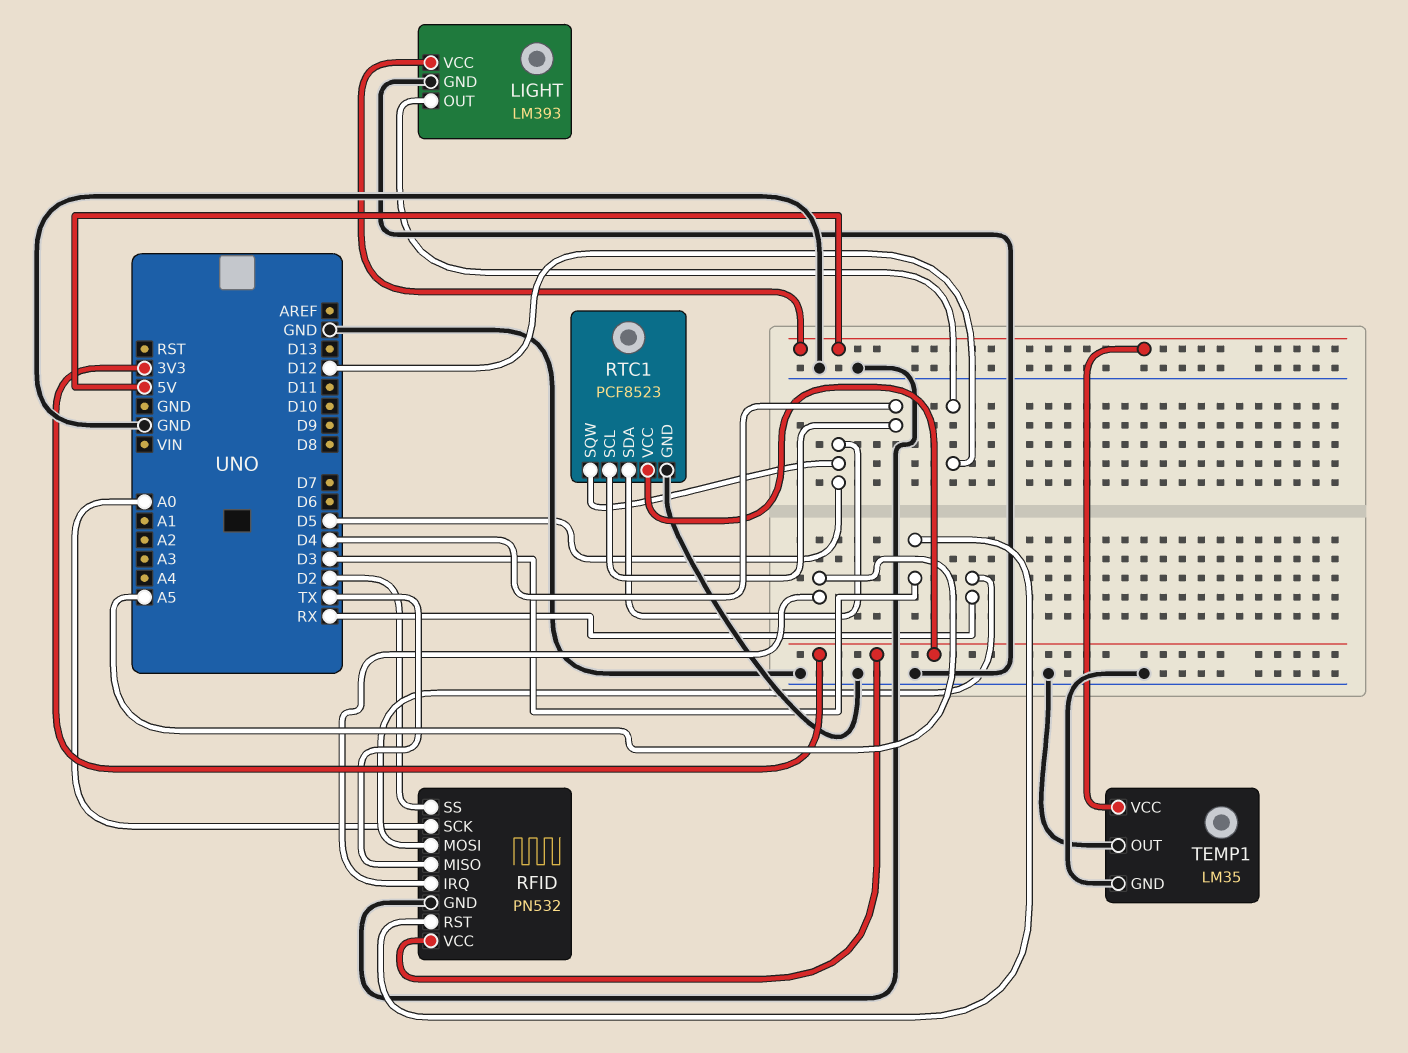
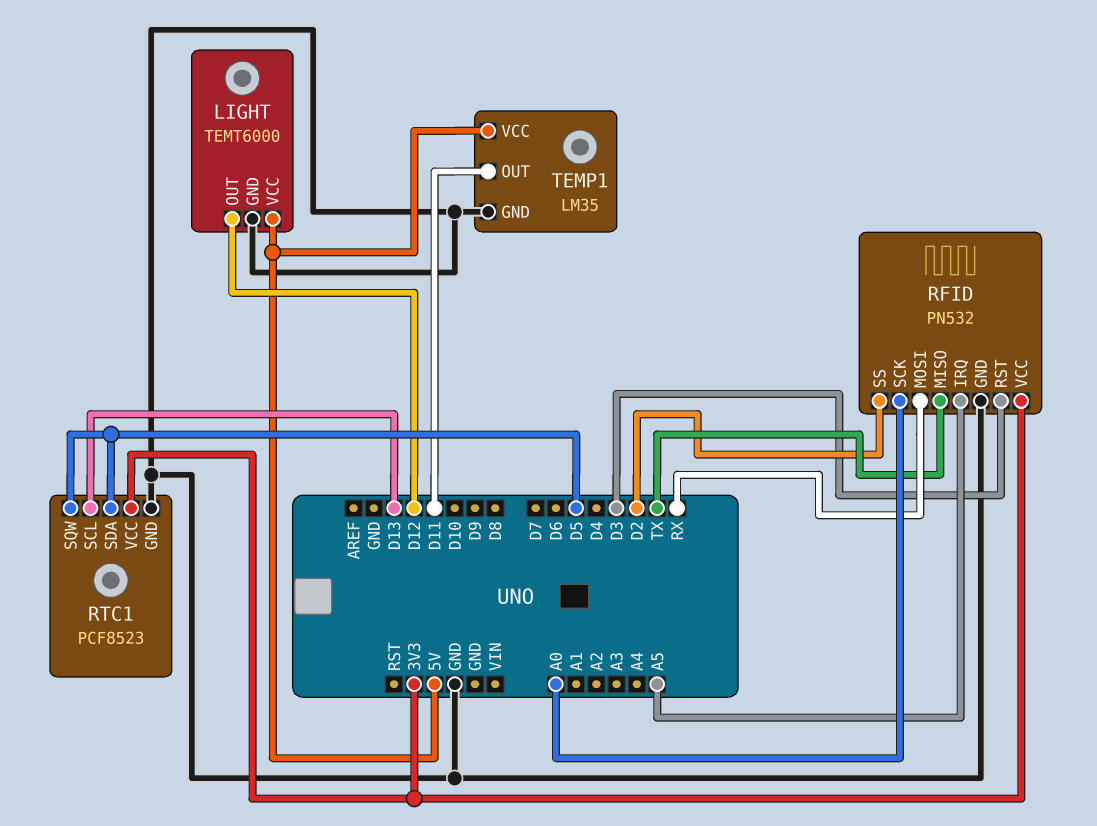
LIGHT: LM393 -> TEMT6000
RTC1 pin SCL: D4 -> D13
TEMP1 pin OUT: GND -> D11

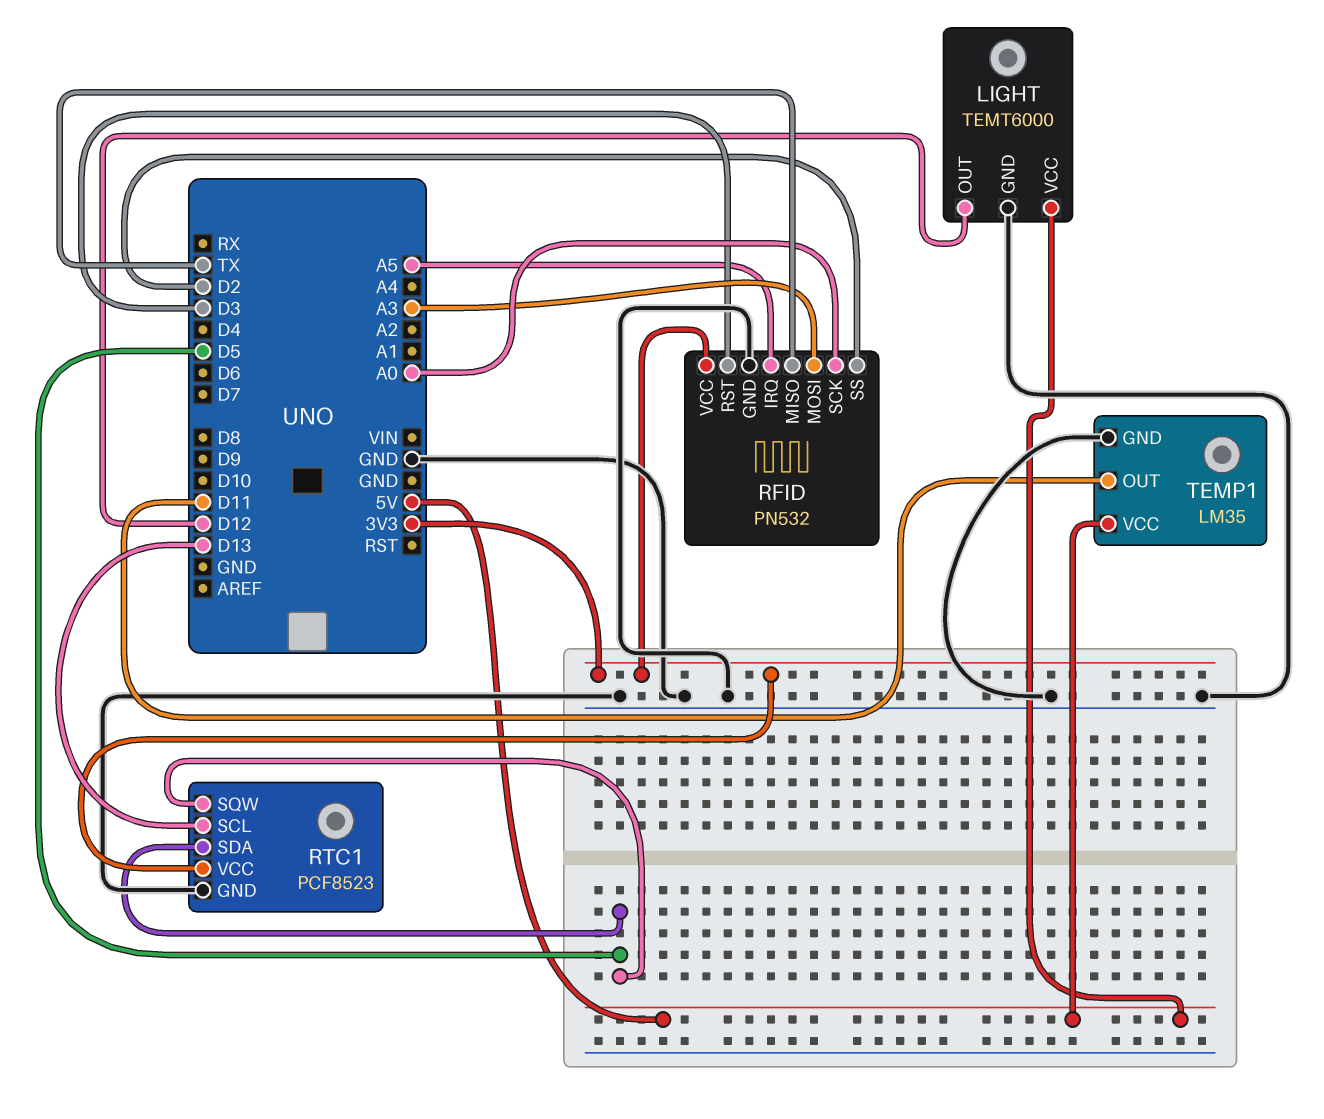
RFID pin MOSI: RX -> A3

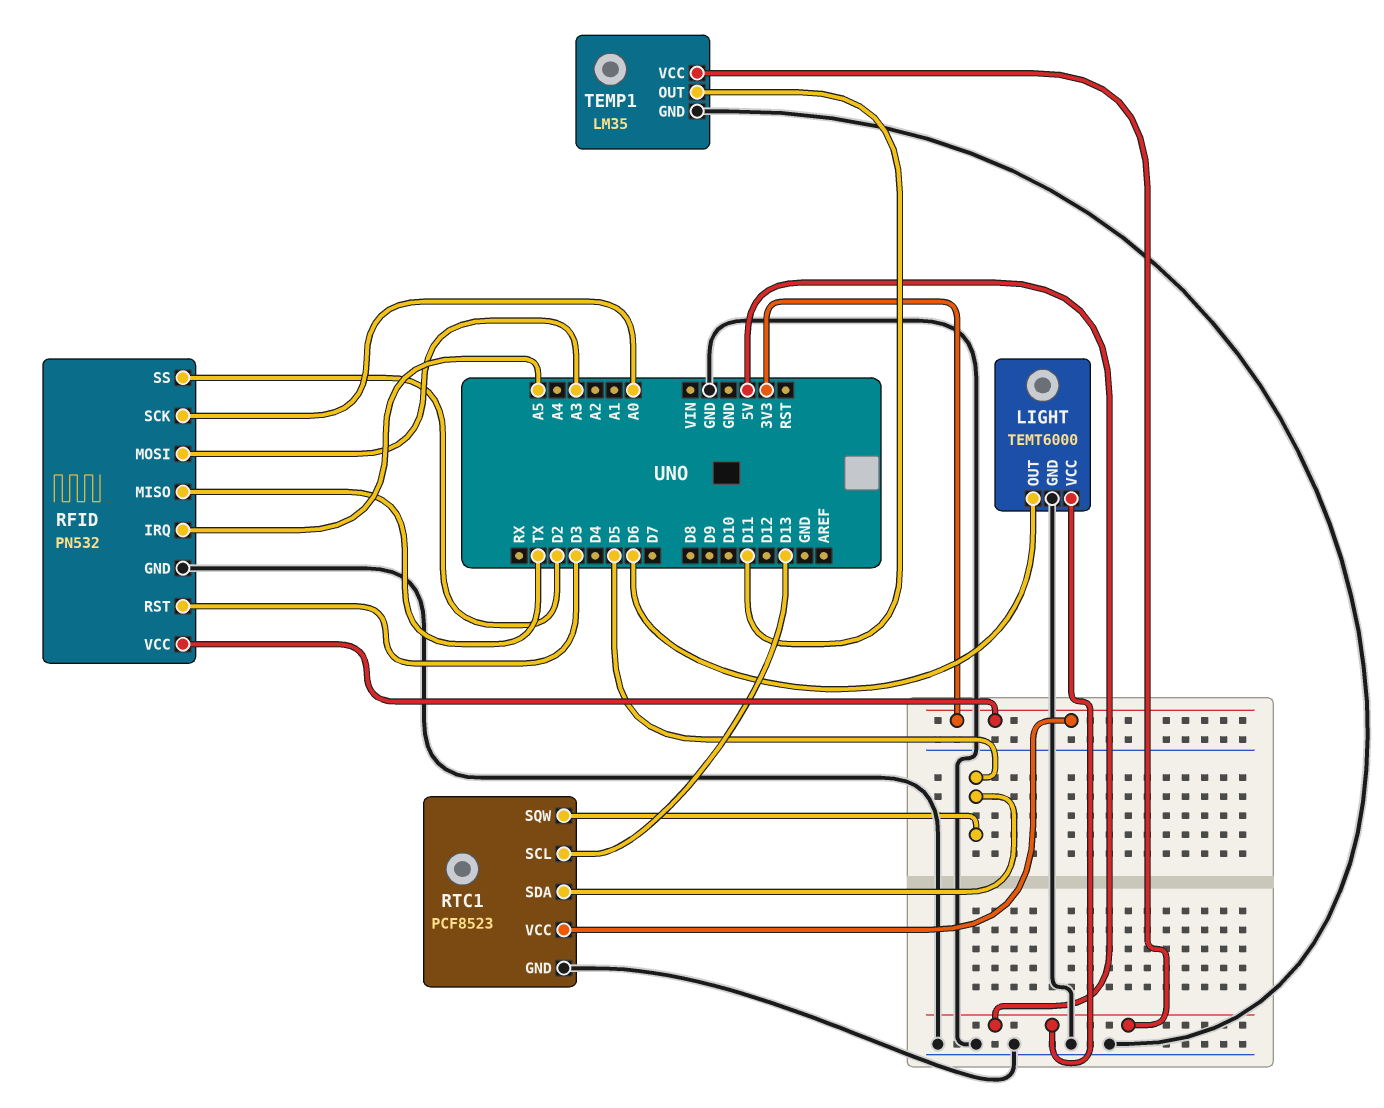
LIGHT pin OUT: D12 -> D6

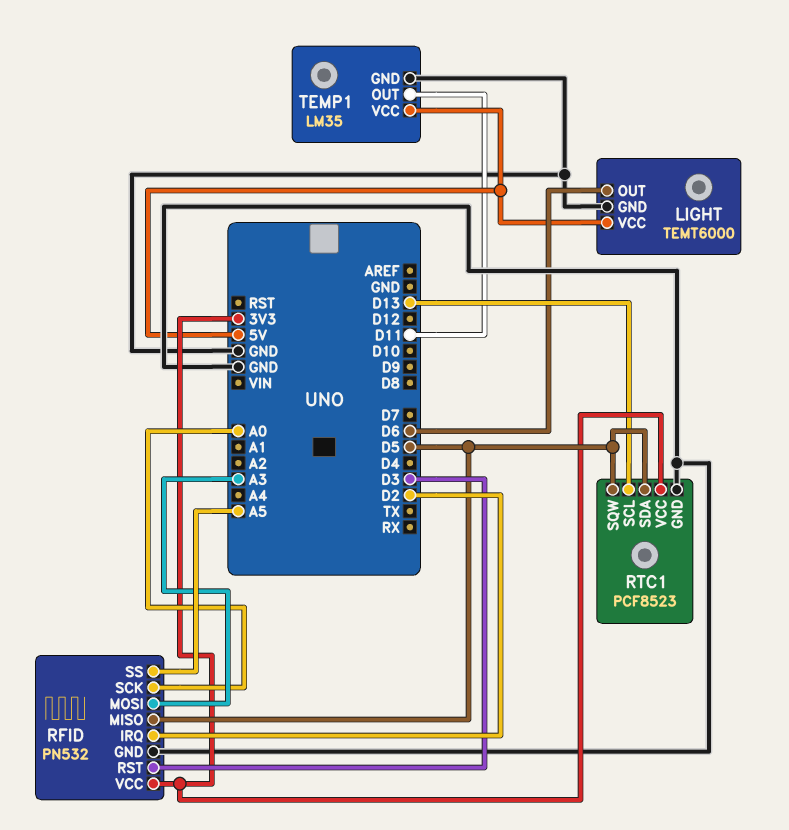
RFID pin IRQ: A5 -> D2
RFID pin MISO: TX -> D5
RFID pin SS: D2 -> A5

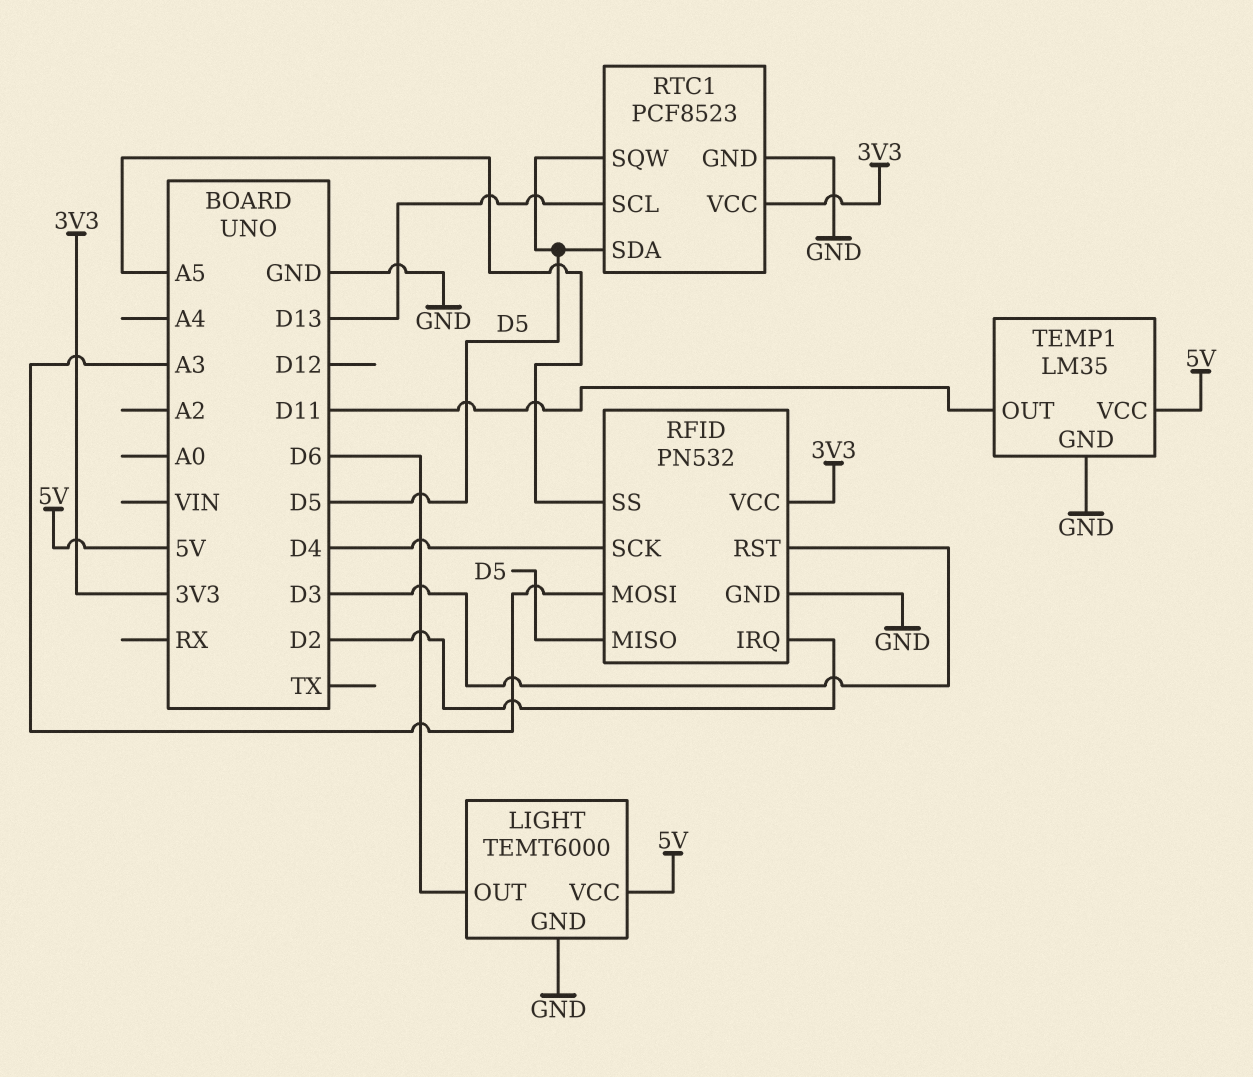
RFID pin SCK: A0 -> D4

